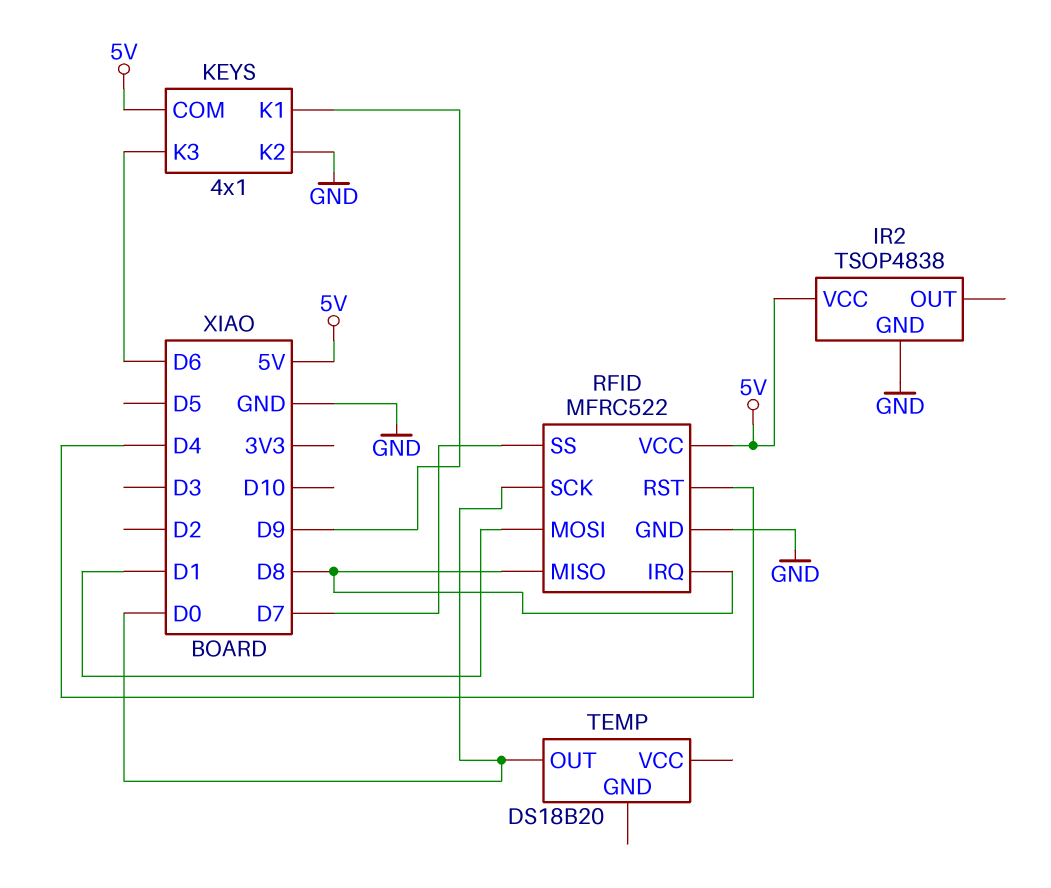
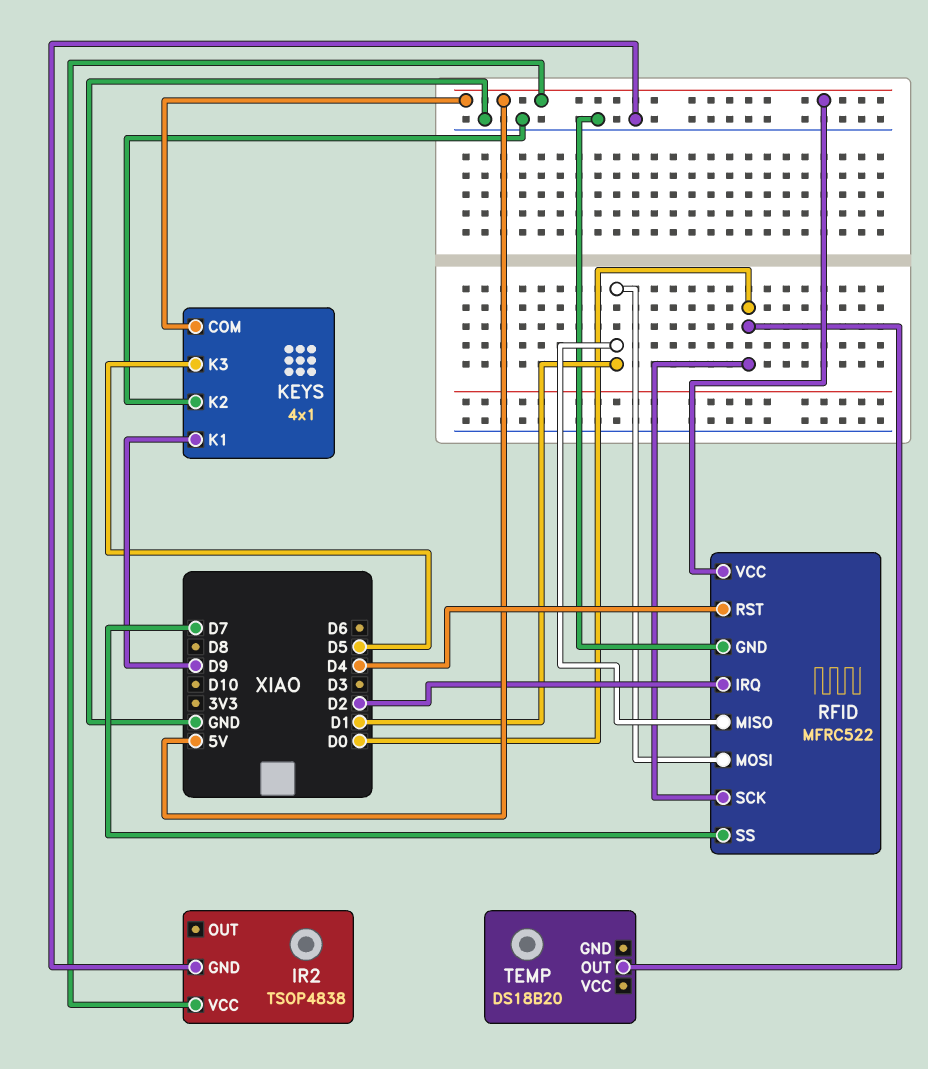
KEYS pin K3: D6 -> D5
RFID pin IRQ: D8 -> D2
RFID pin MISO: D8 -> D1

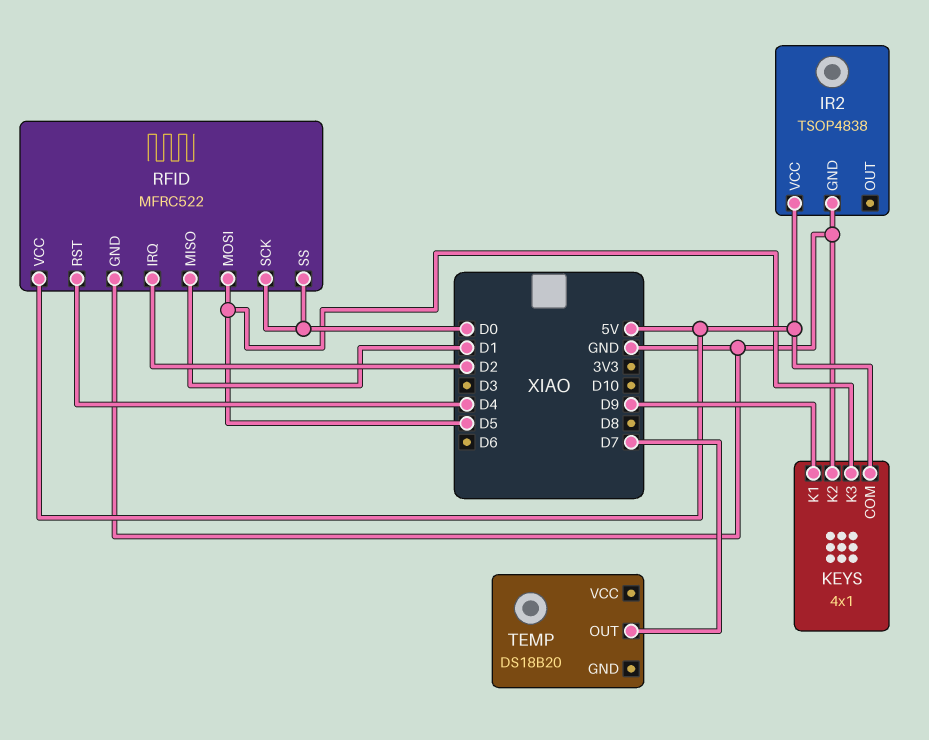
RFID pin MOSI: D1 -> D5
RFID pin SS: D7 -> D0
TEMP pin OUT: D0 -> D7

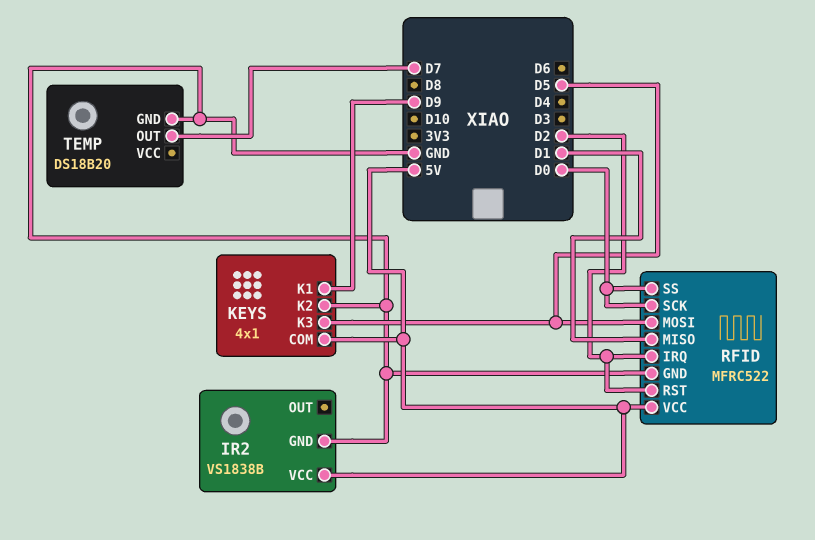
IR2: TSOP4838 -> VS1838B
RFID pin RST: D4 -> D2
TEMP pin GND: none -> GND

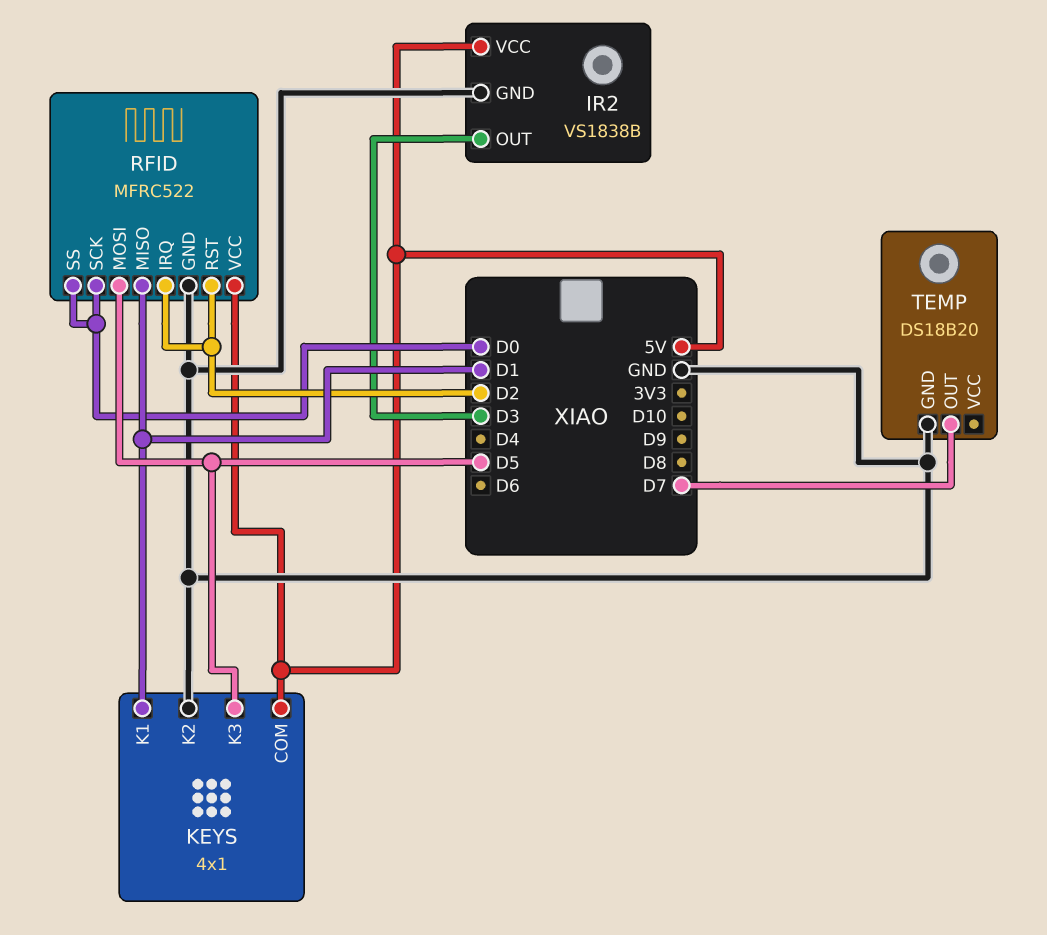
IR2 pin OUT: none -> D3
KEYS pin K1: D9 -> D1

